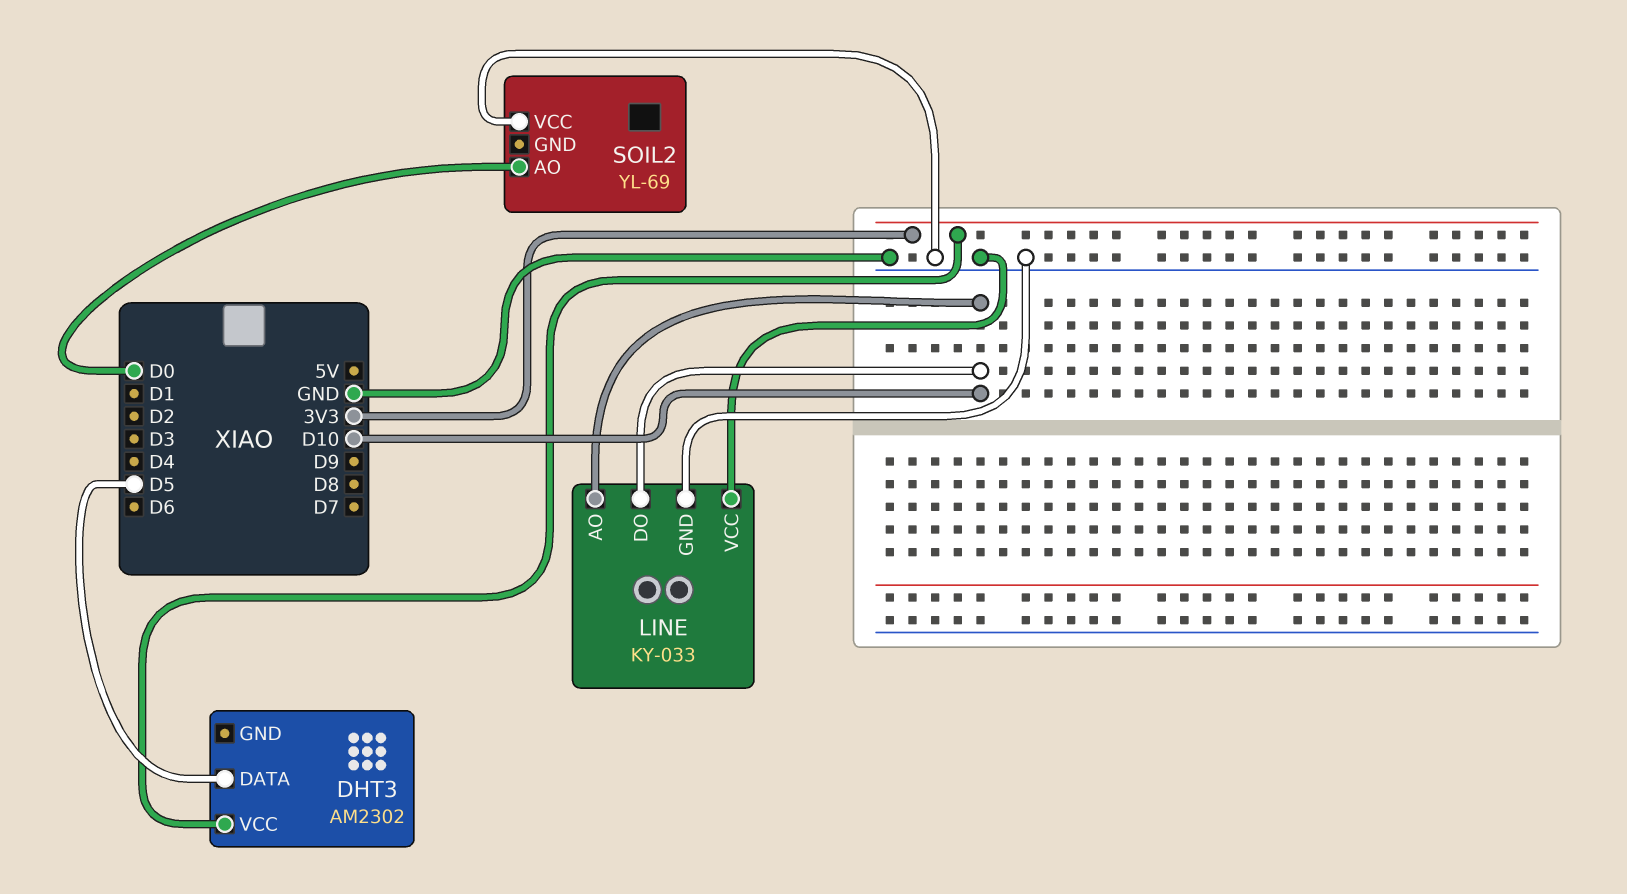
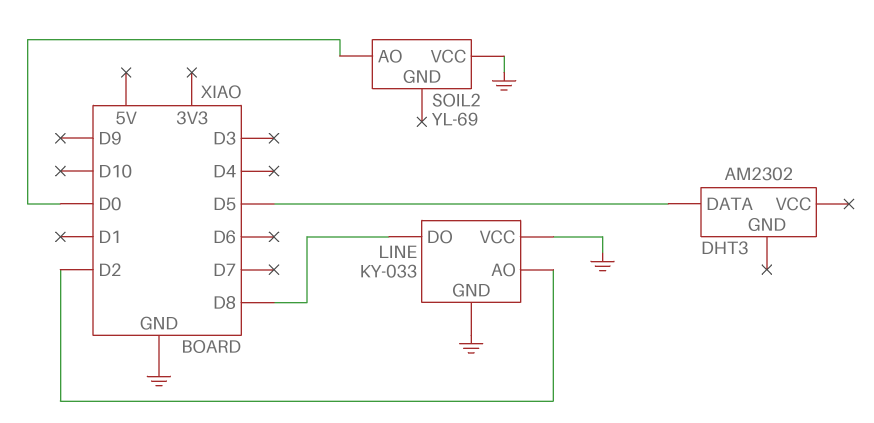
DHT3 pin VCC: 3V3 -> none
LINE pin AO: D10 -> D2
LINE pin DO: D10 -> D8

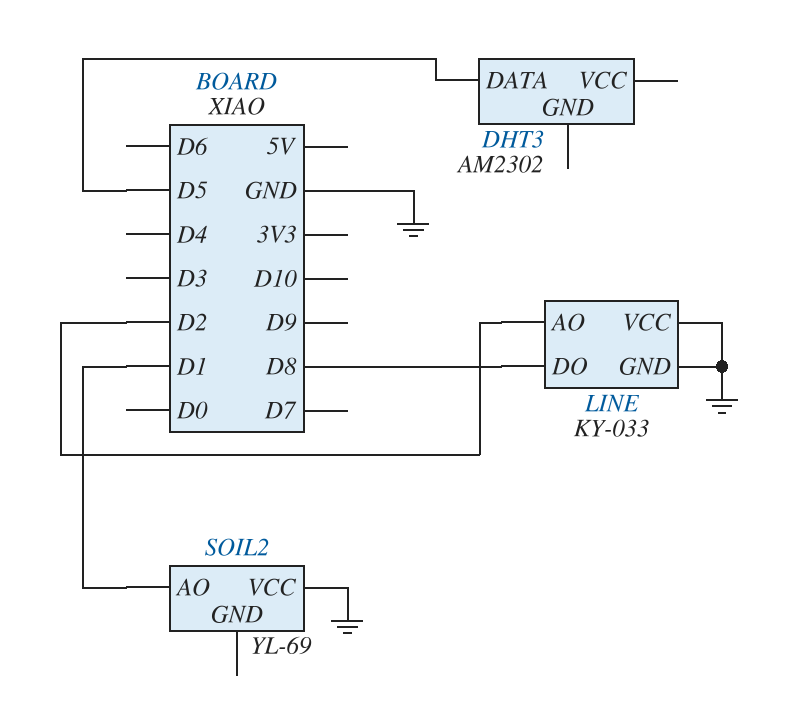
SOIL2 pin AO: D0 -> D1

